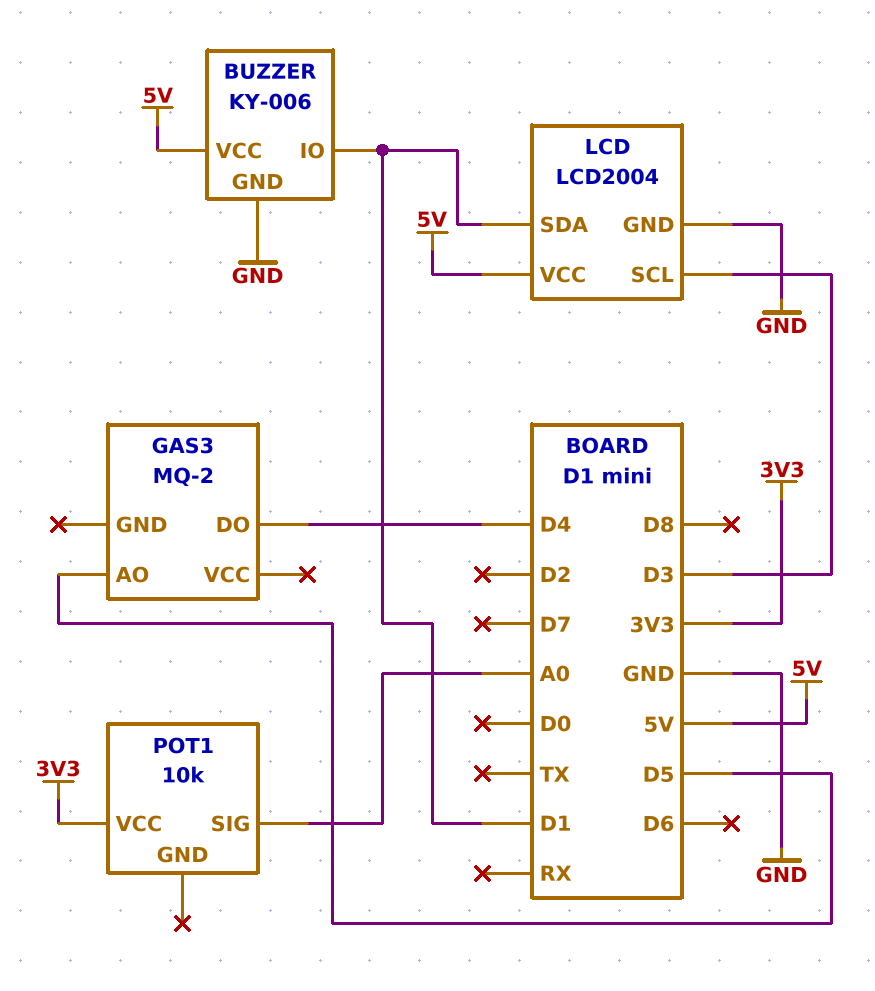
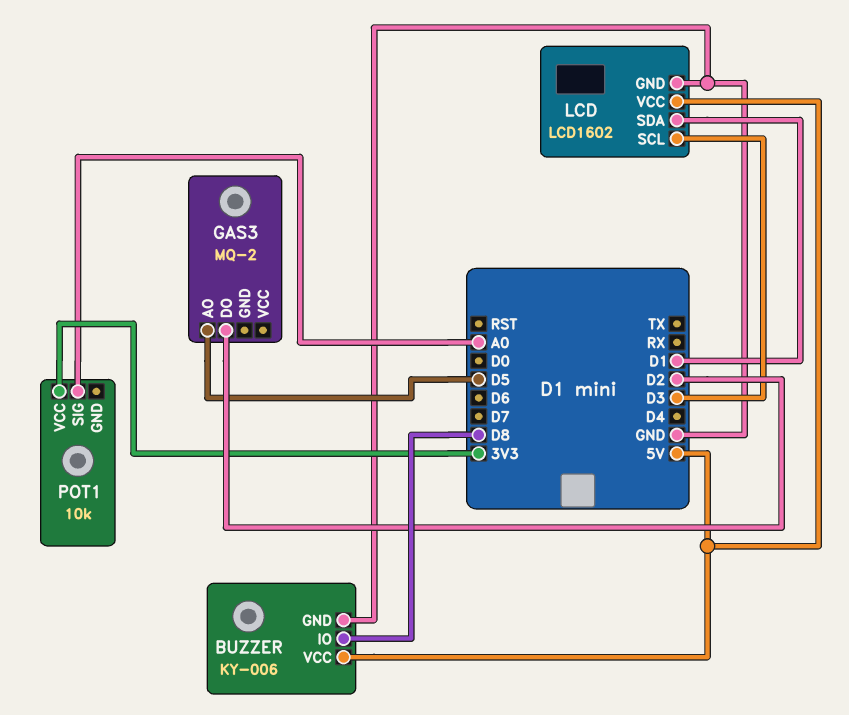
BUZZER pin IO: D1 -> D8
GAS3 pin DO: D4 -> D2
LCD: LCD2004 -> LCD1602

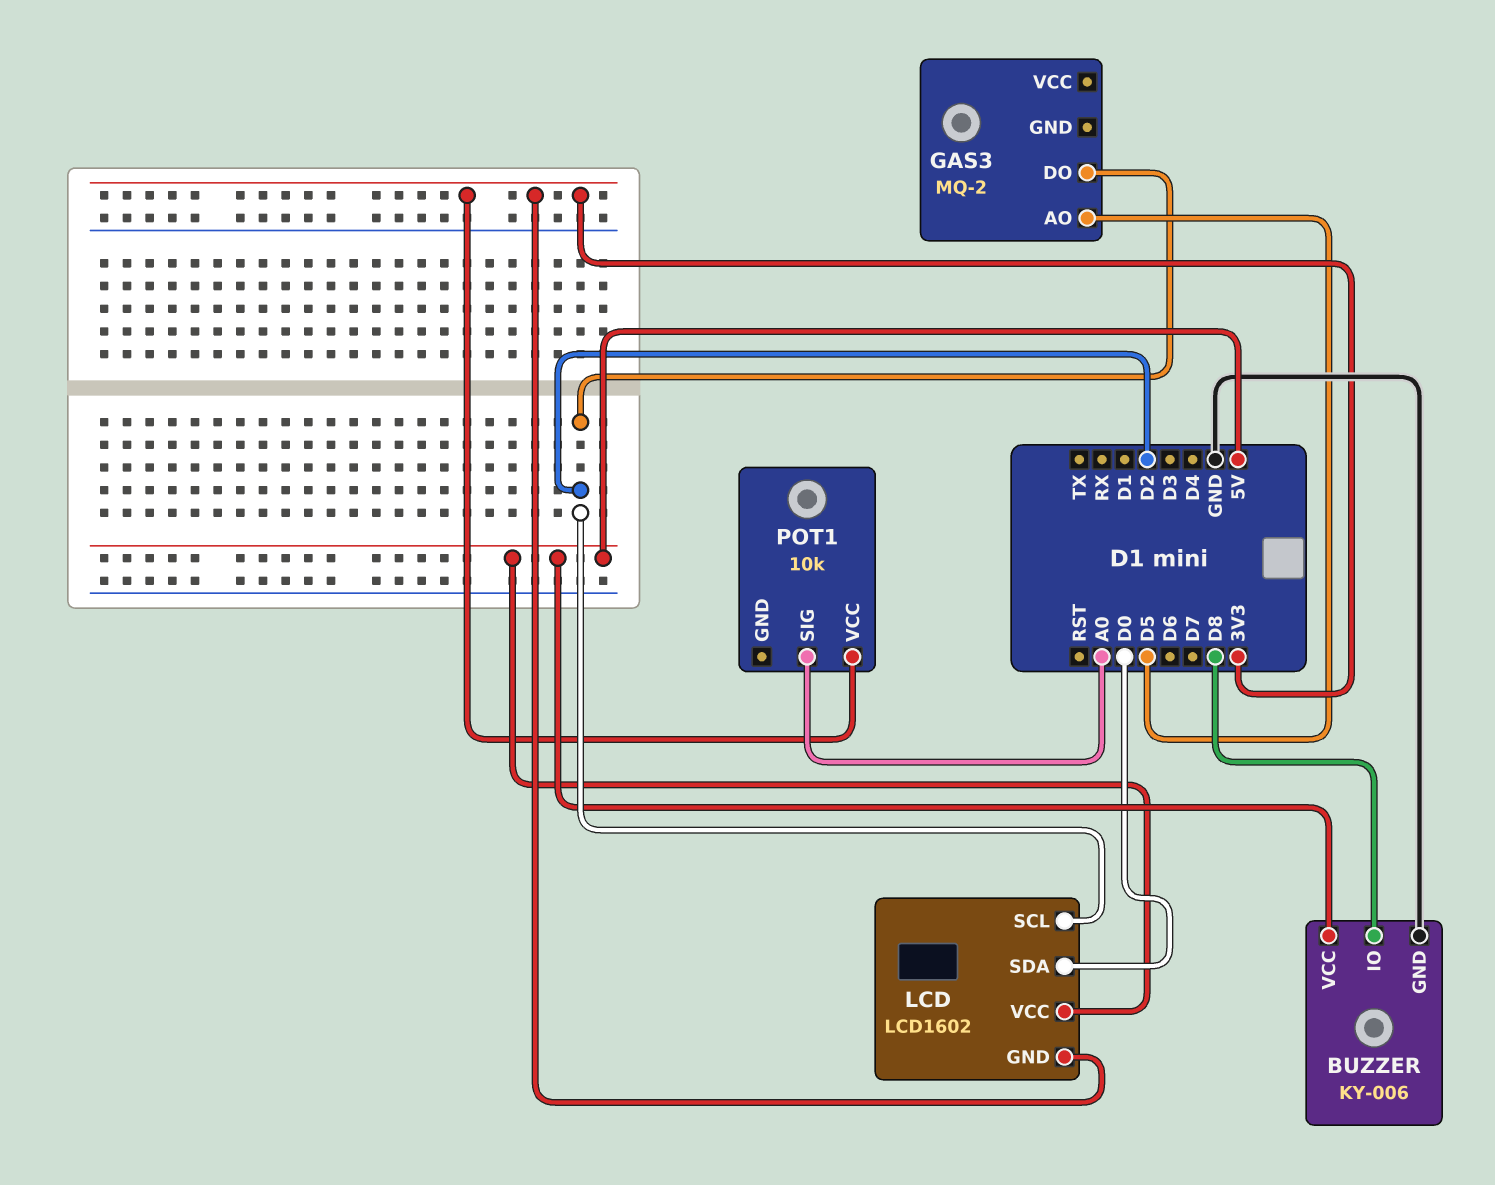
LCD pin GND: GND -> 3V3
LCD pin SCL: D3 -> D2
LCD pin SDA: D1 -> D0

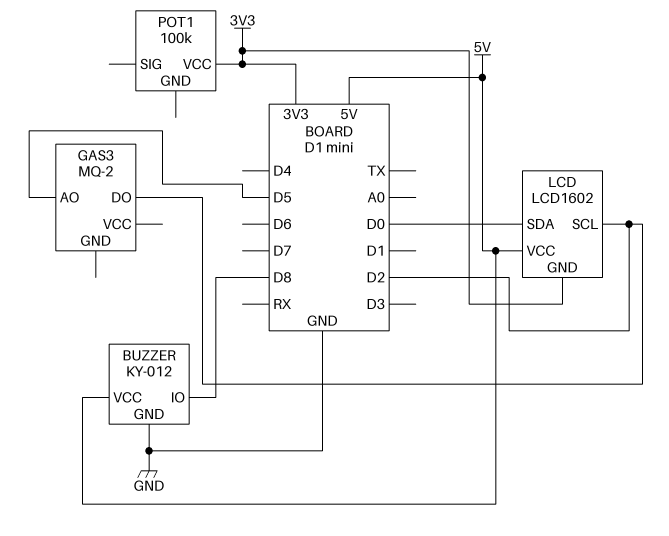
BUZZER: KY-006 -> KY-012
POT1: 10k -> 100k
POT1 pin SIG: A0 -> none

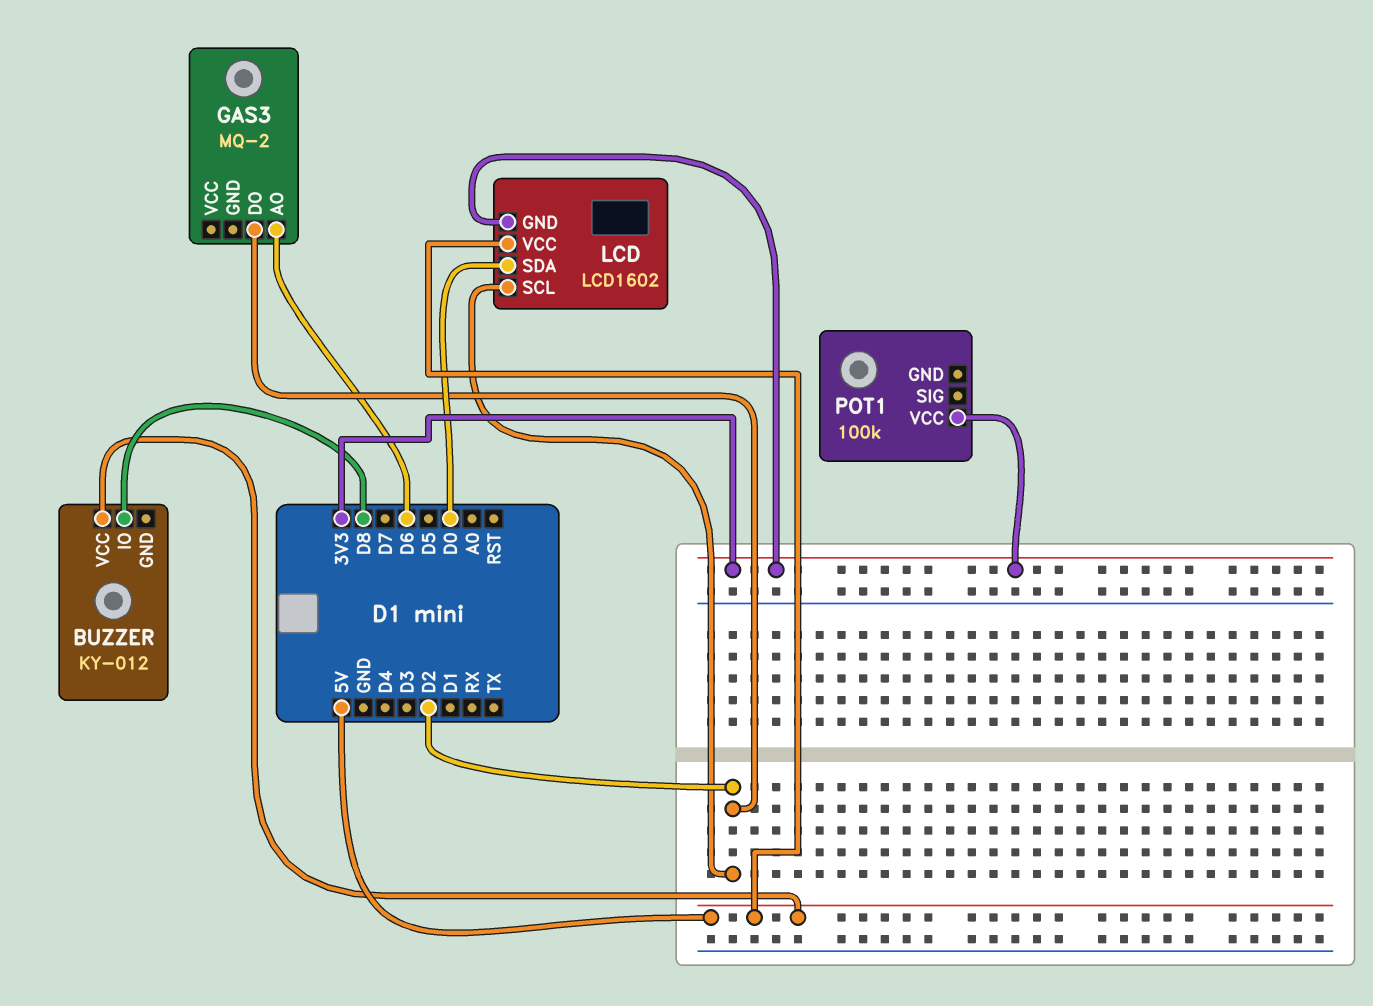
BUZZER pin GND: GND -> none
GAS3 pin AO: D5 -> D6

